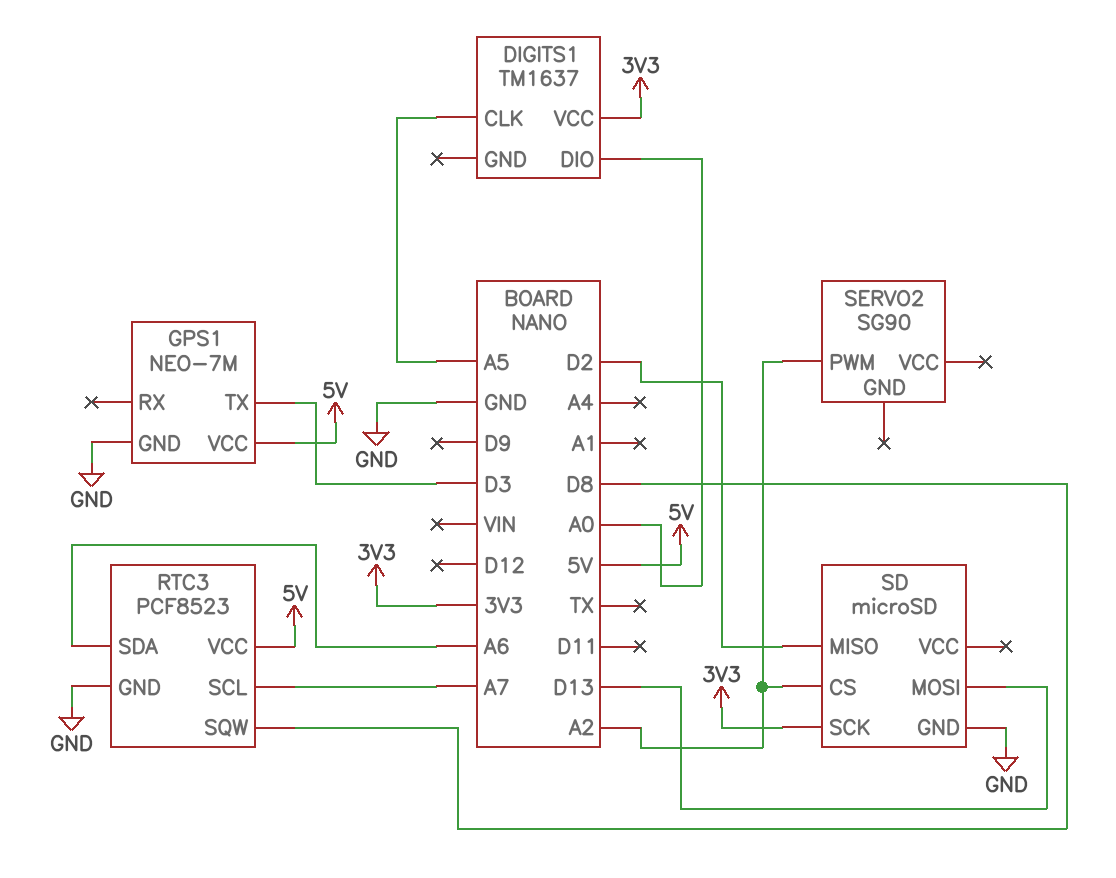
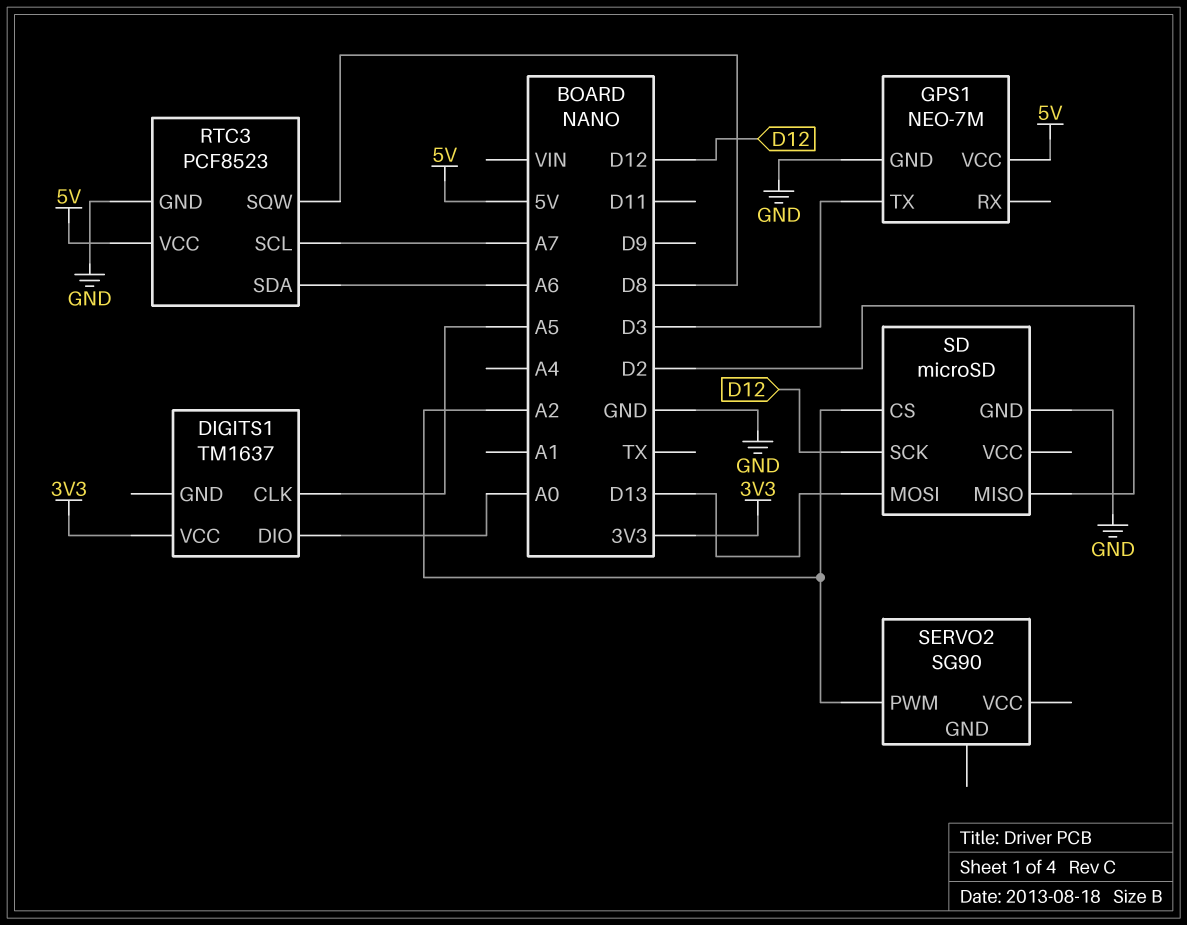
SD pin SCK: 3V3 -> D12

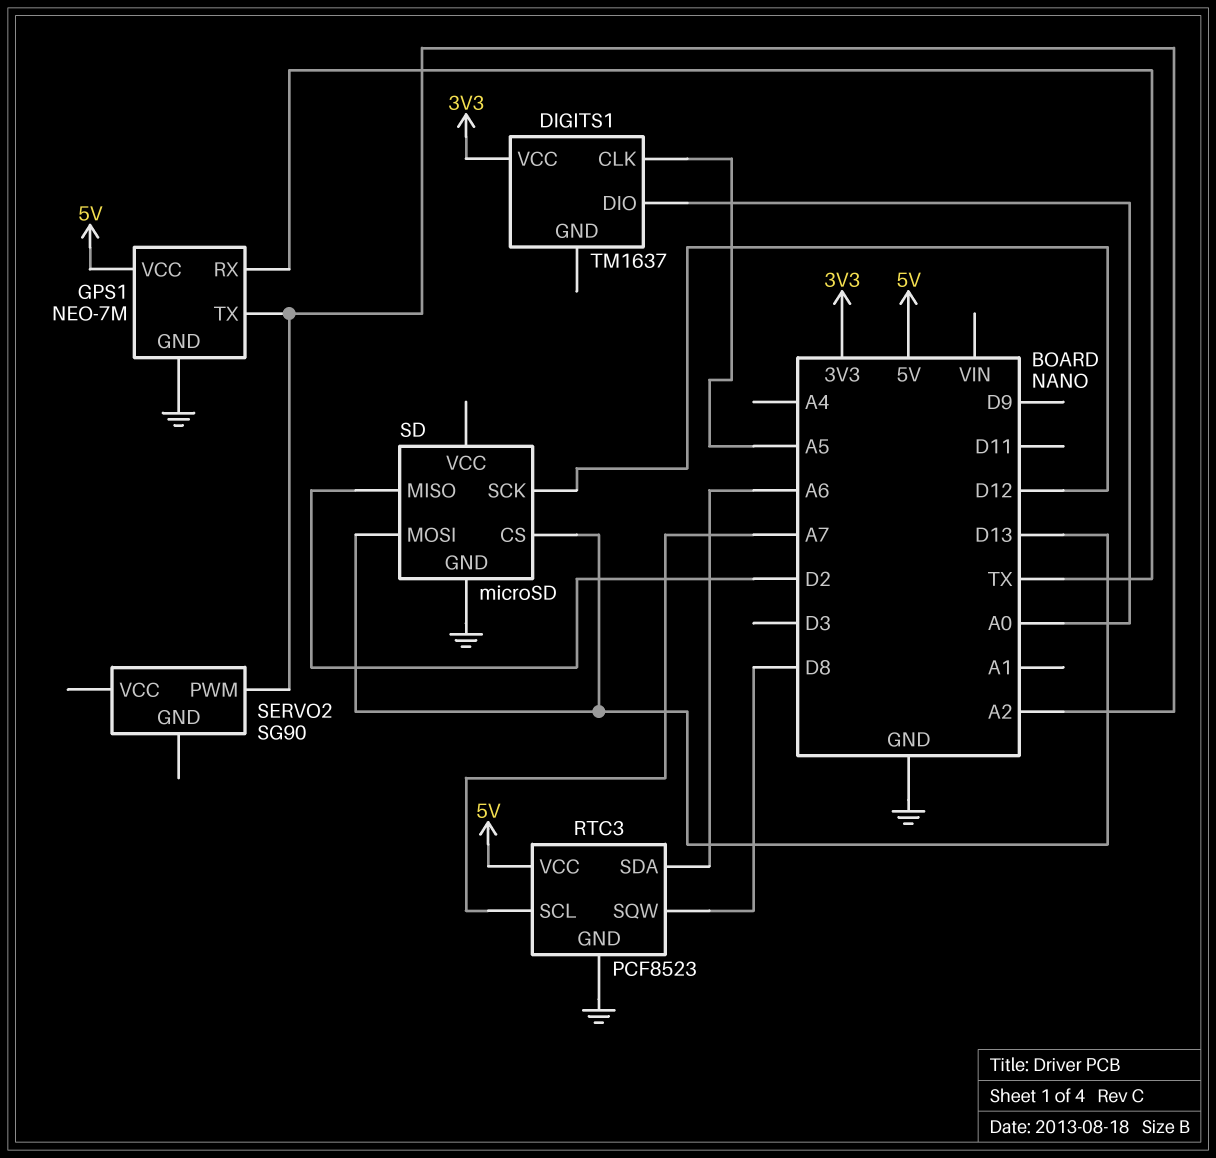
GPS1 pin RX: none -> TX
GPS1 pin TX: D3 -> A2
SD pin CS: A2 -> D13

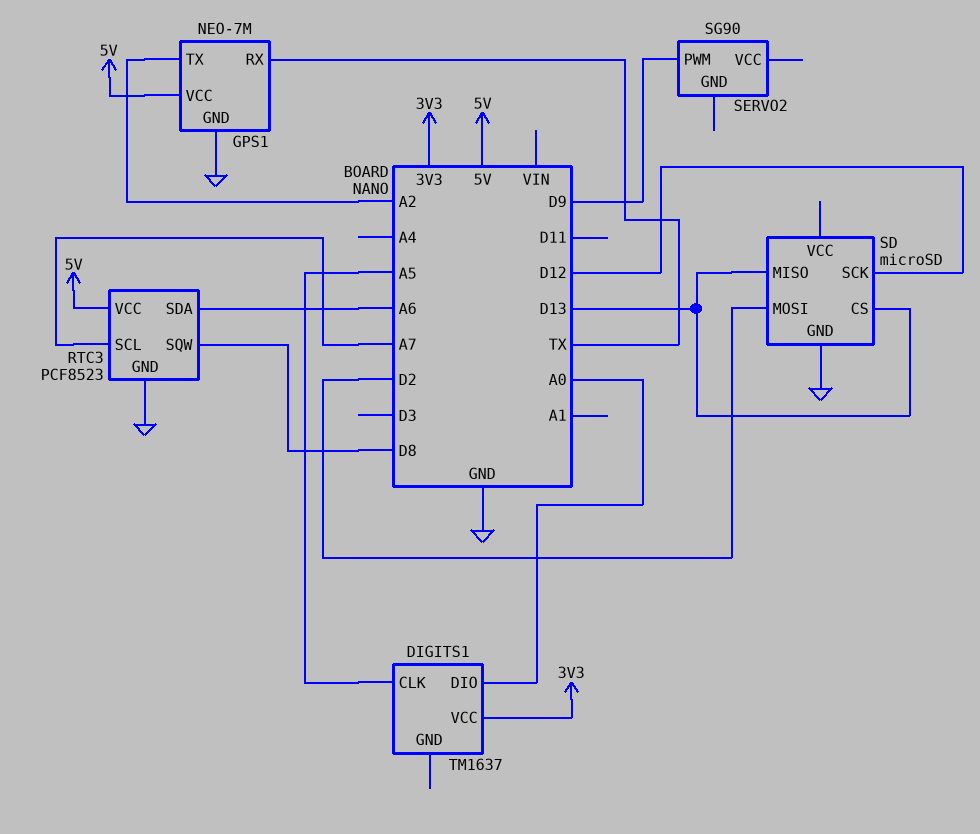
SD pin MISO: D2 -> D13
SD pin MOSI: D13 -> D2
SERVO2 pin PWM: A2 -> D9

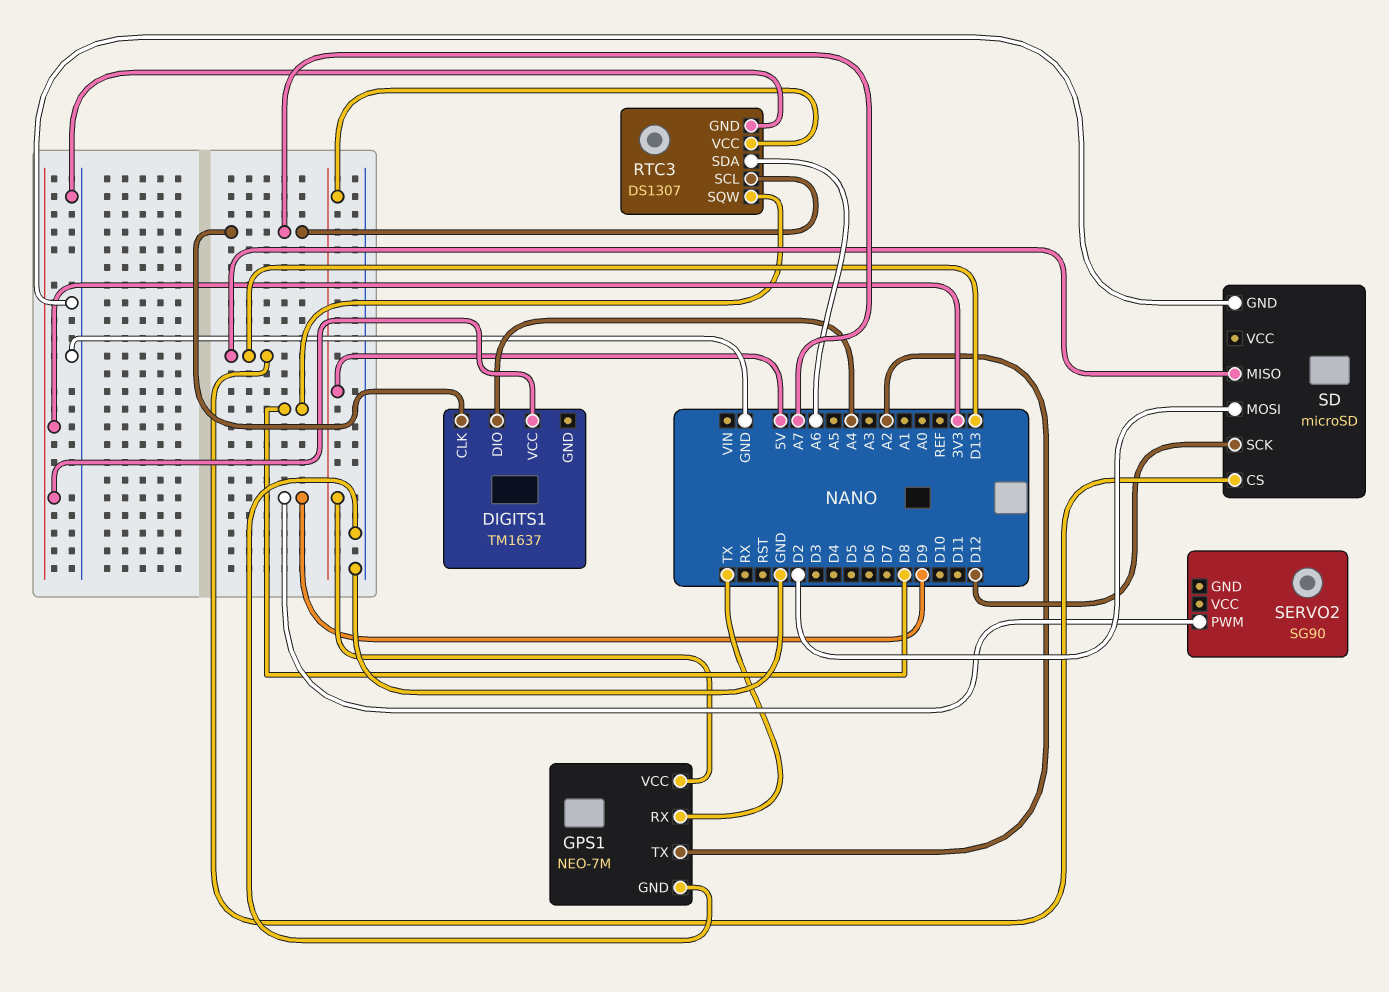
DIGITS1 pin CLK: A5 -> A7
DIGITS1 pin DIO: A0 -> A4
RTC3: PCF8523 -> DS1307

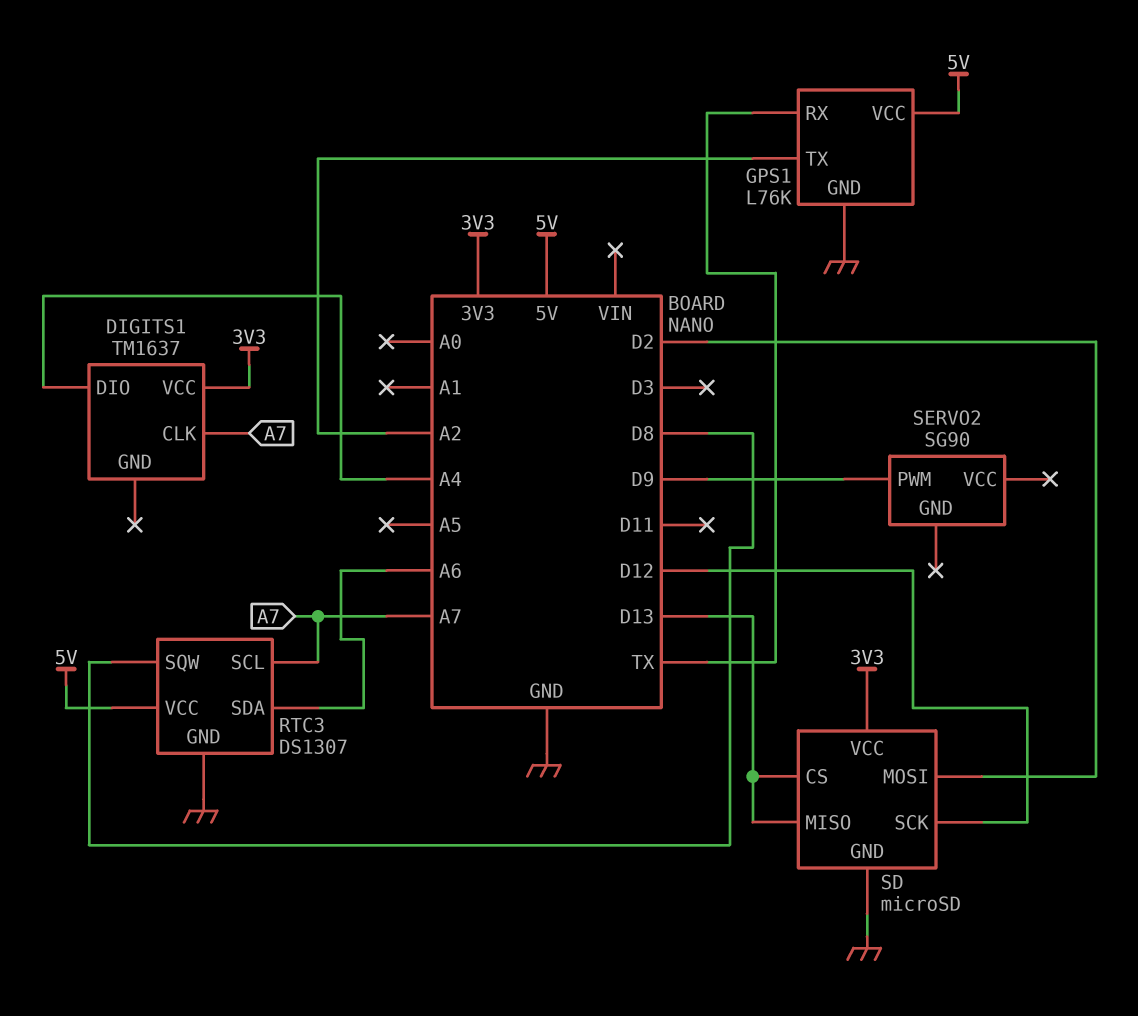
GPS1: NEO-7M -> L76K
SD pin VCC: none -> 3V3

